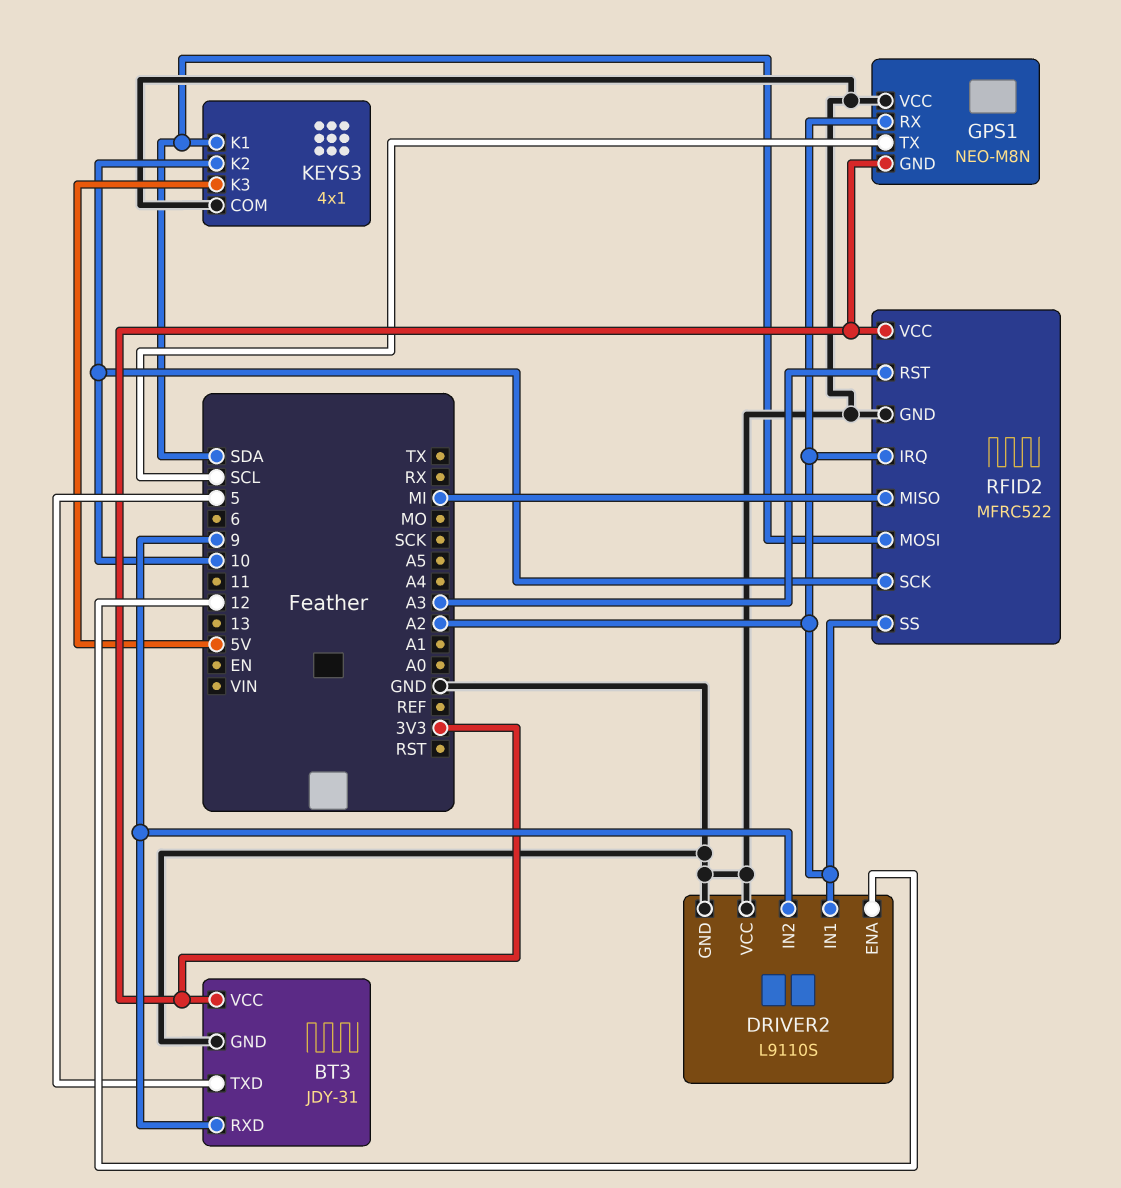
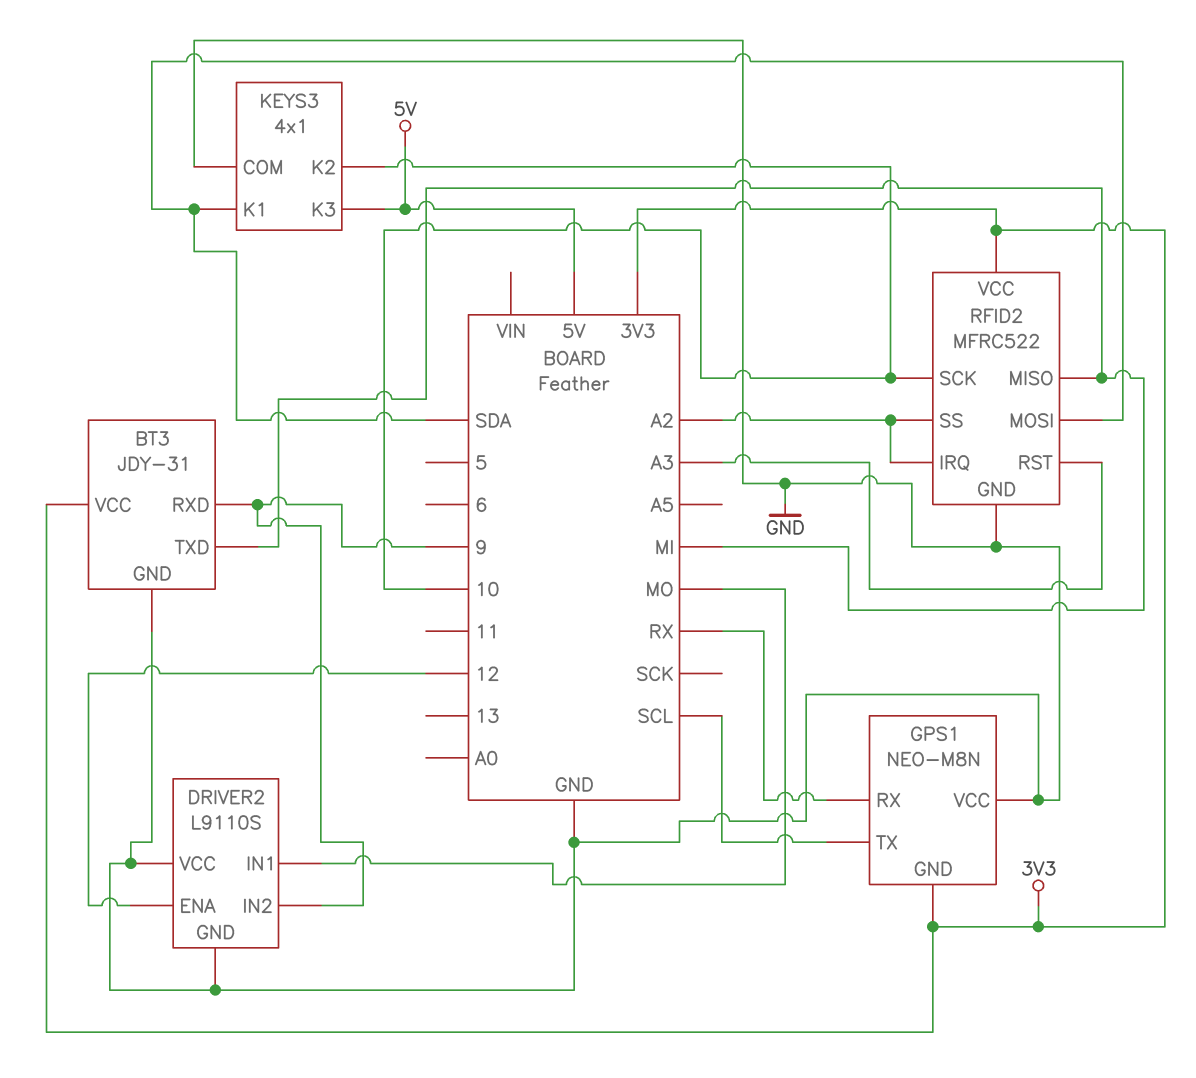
BT3 pin TXD: 5 -> MI
DRIVER2 pin IN1: A2 -> MO
GPS1 pin RX: A2 -> RX

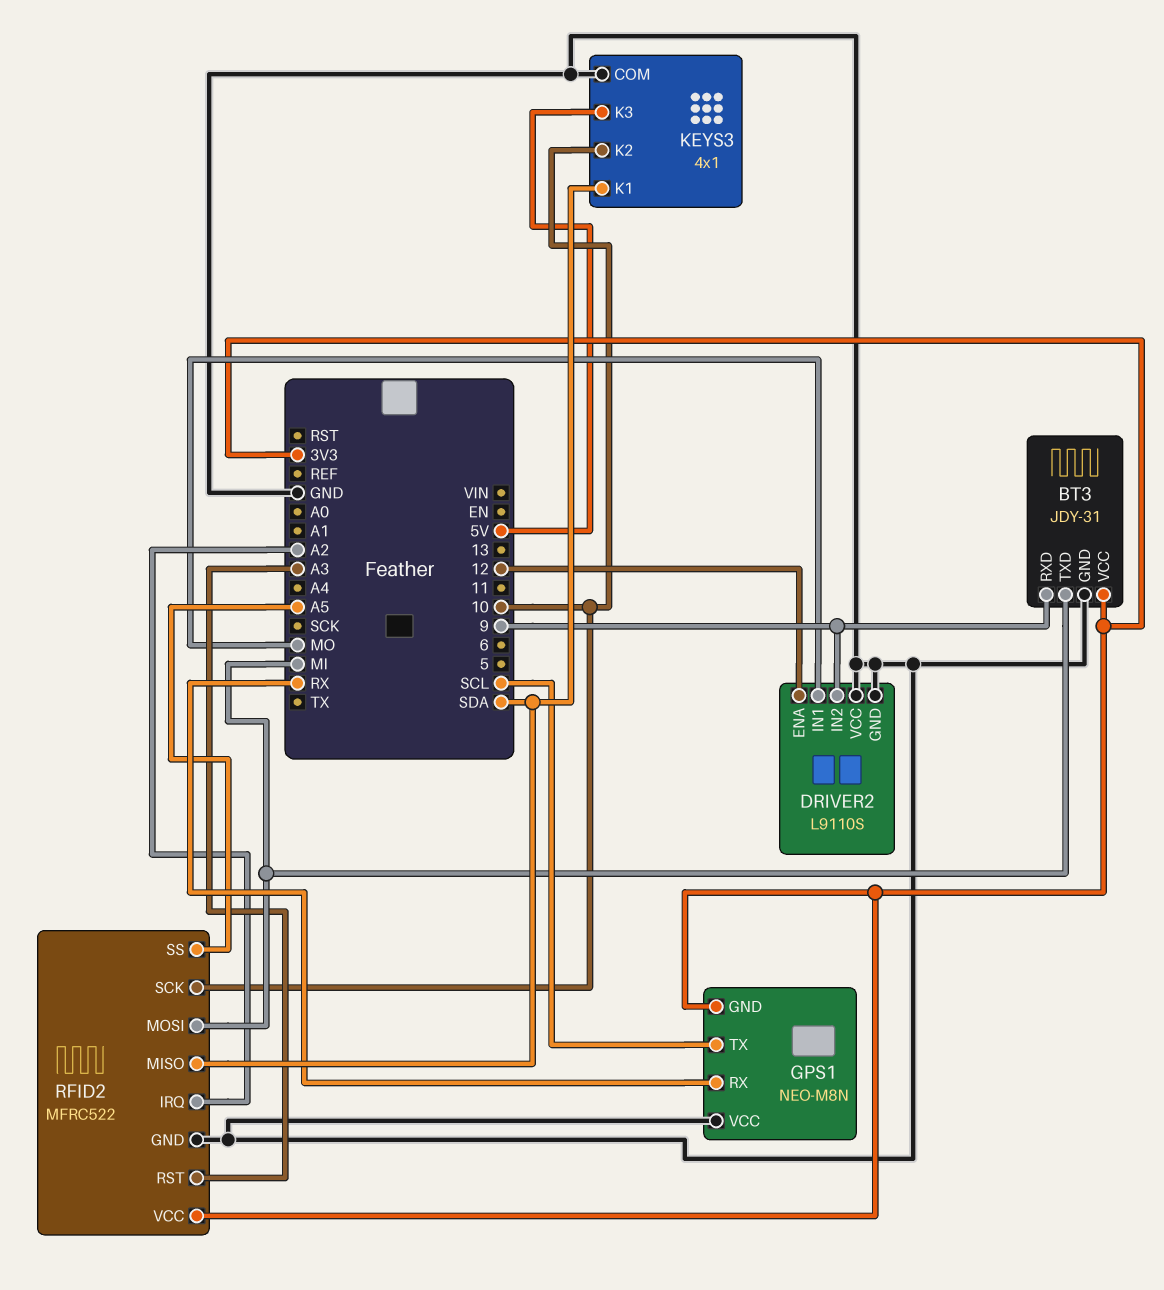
RFID2 pin MISO: MI -> SDA
RFID2 pin MOSI: SDA -> MI
RFID2 pin SS: A2 -> A5

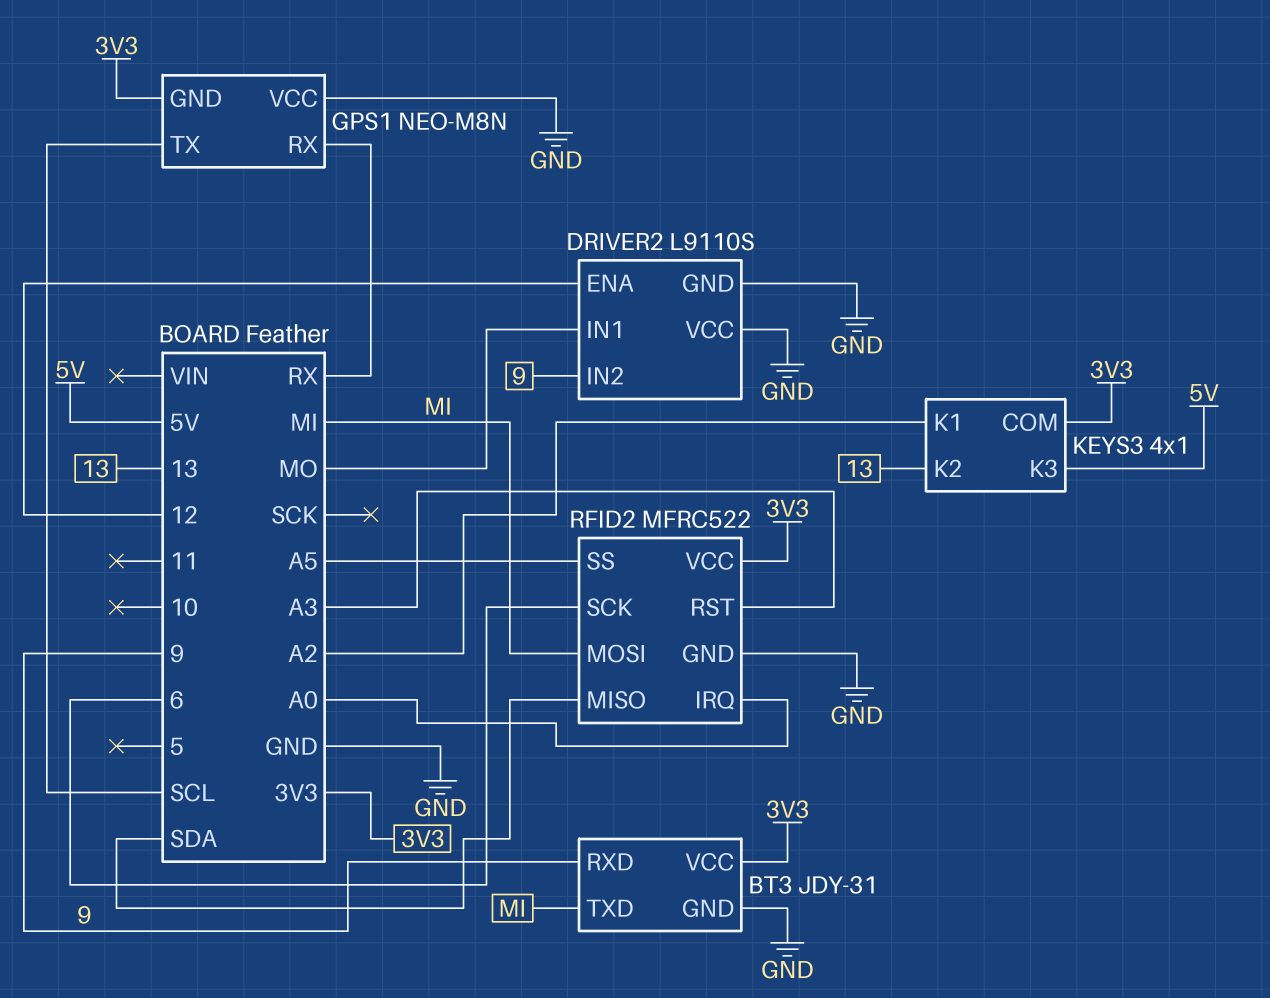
KEYS3 pin COM: GND -> 3V3
KEYS3 pin K1: SDA -> A2
KEYS3 pin K2: 10 -> 13
RFID2 pin IRQ: A2 -> A0
RFID2 pin SCK: 10 -> 6

